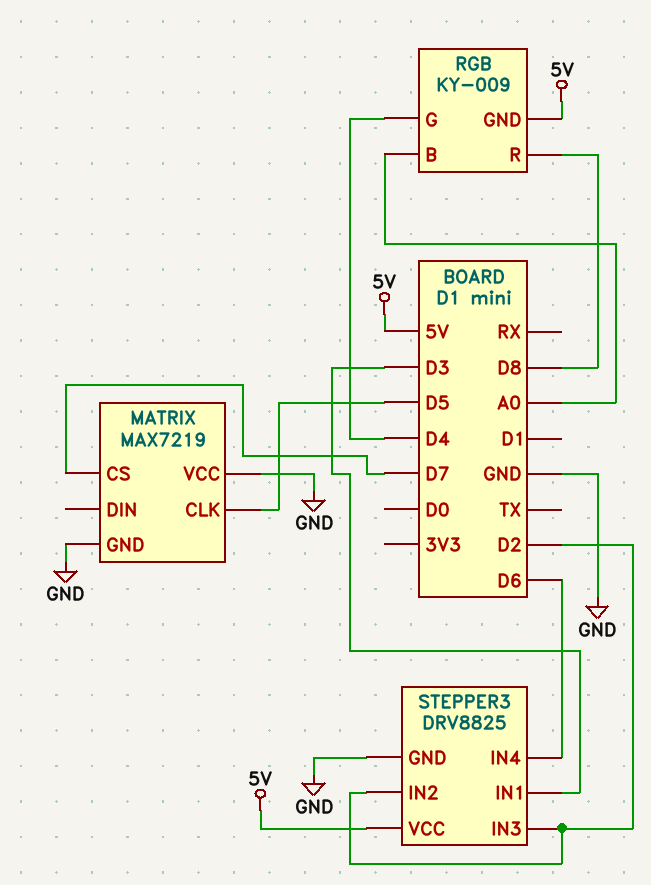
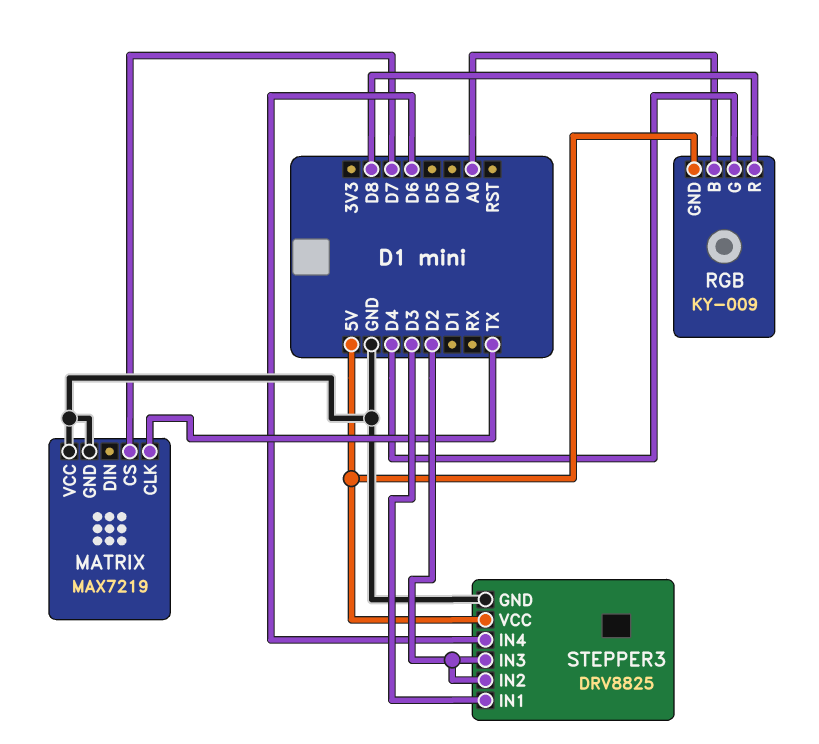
MATRIX pin CLK: D5 -> TX

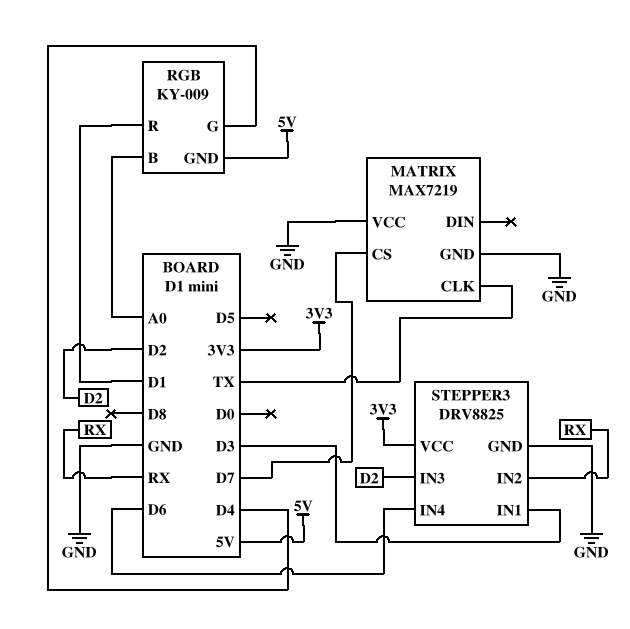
RGB pin R: D8 -> D1
STEPPER3 pin IN2: D2 -> RX
STEPPER3 pin VCC: 5V -> 3V3

